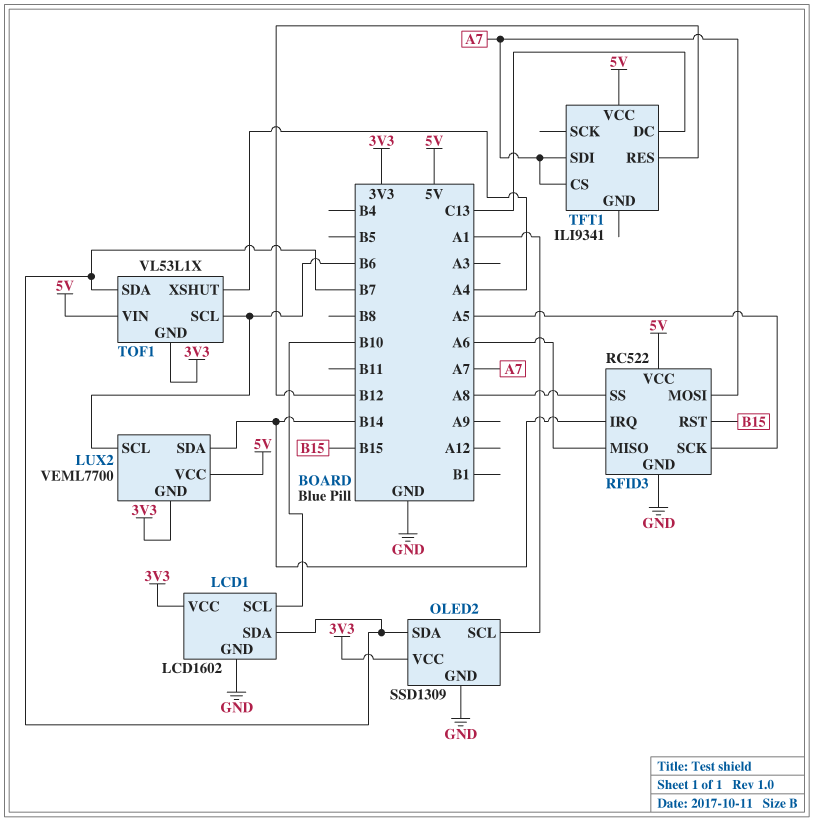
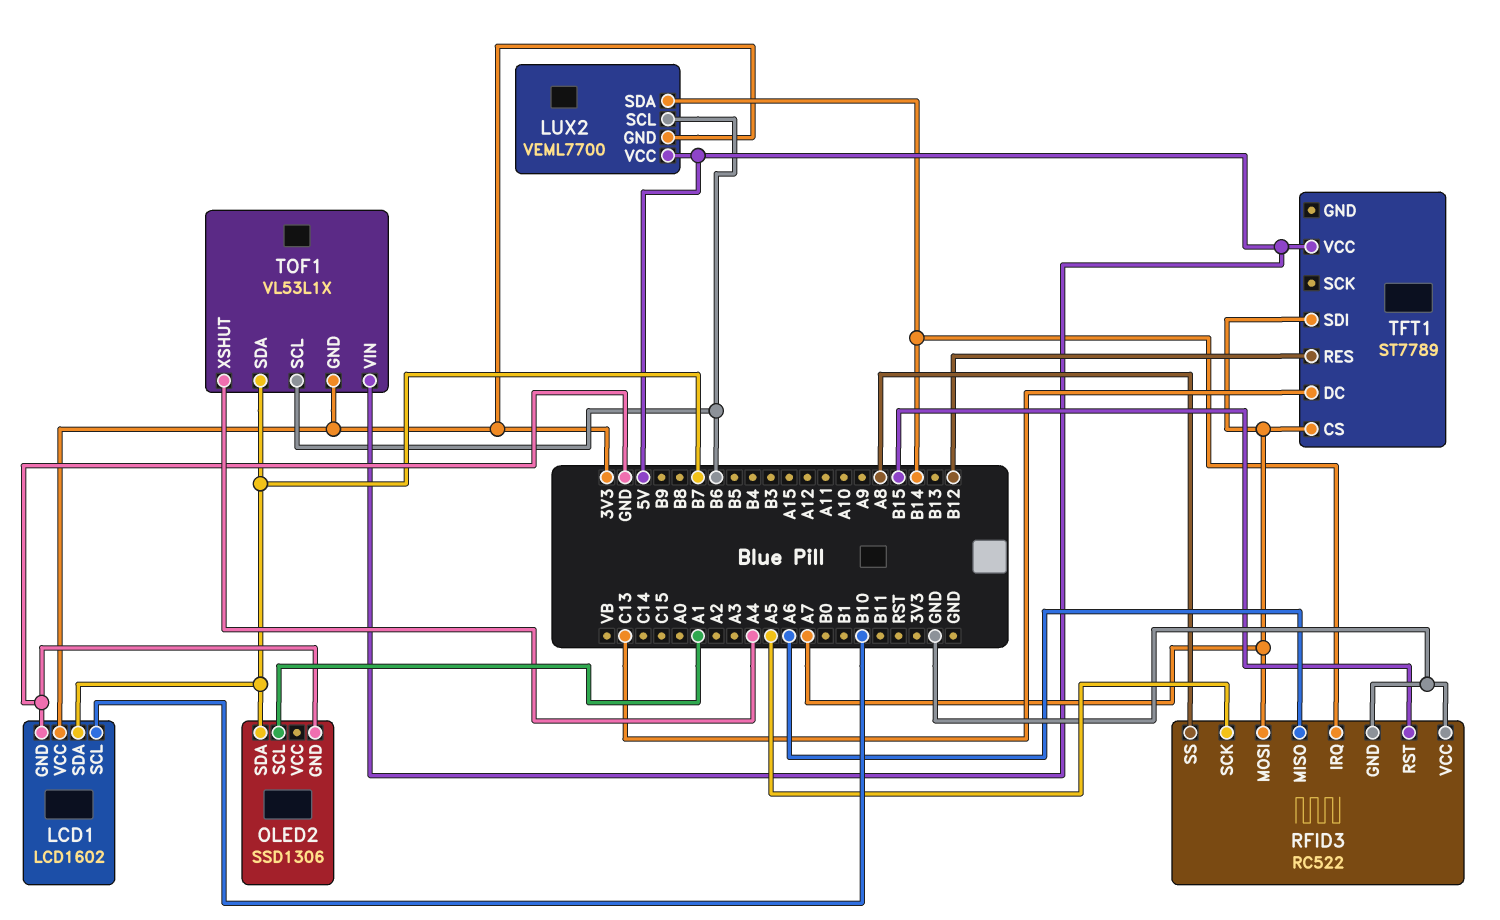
OLED2: SSD1309 -> SSD1306
OLED2 pin VCC: 3V3 -> none
RFID3 pin VCC: 5V -> GND
TFT1: ILI9341 -> ST7789

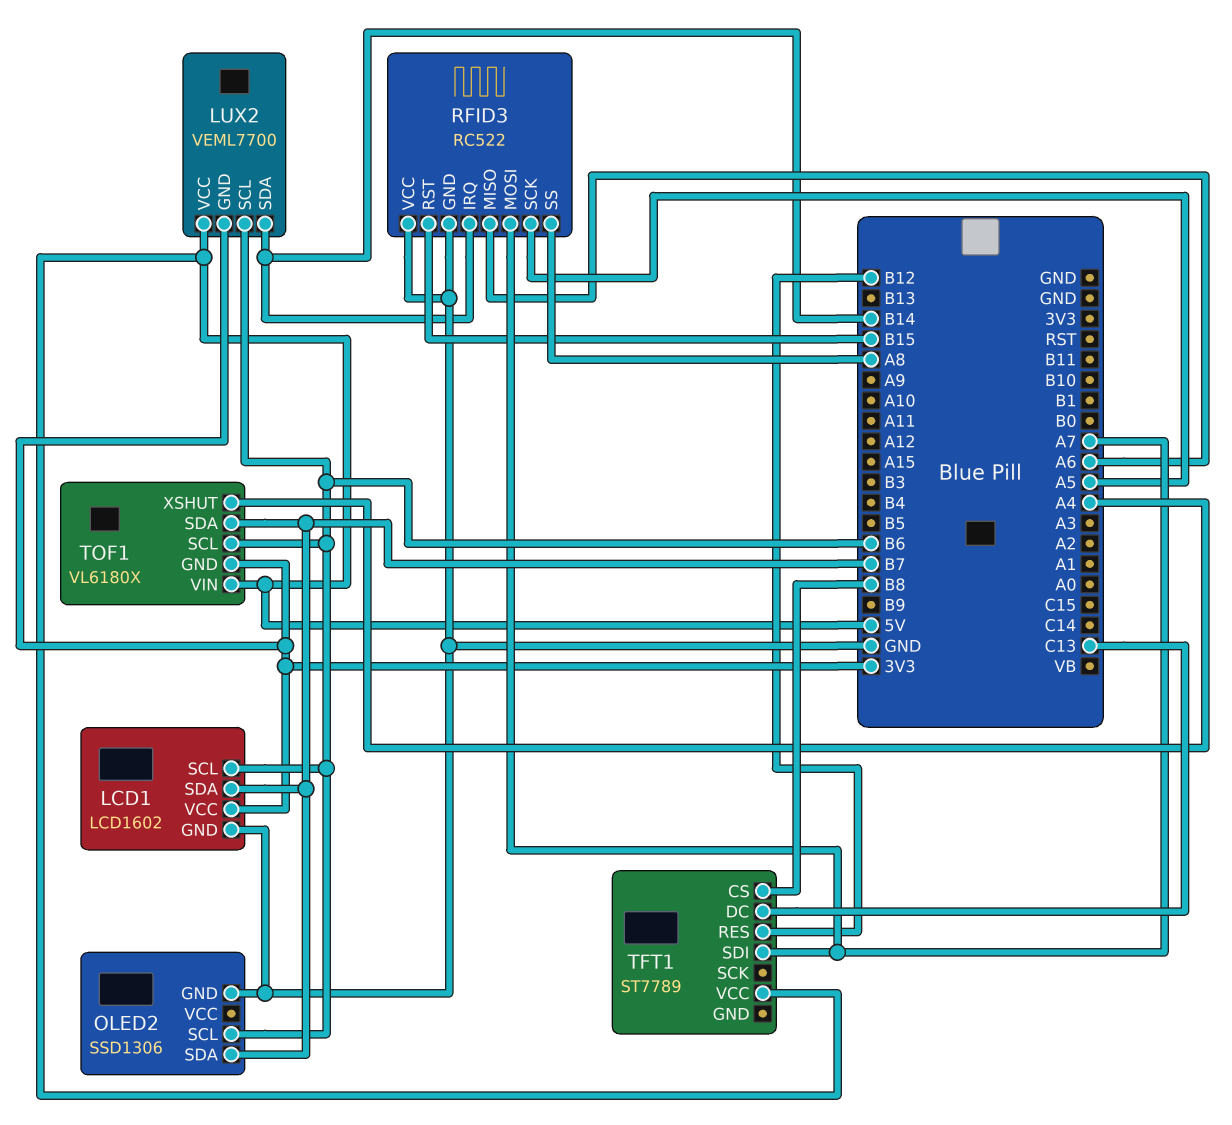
LCD1 pin SCL: B10 -> B6
OLED2 pin SCL: A1 -> B6
TFT1 pin CS: A7 -> B8
TOF1: VL53L1X -> VL6180X

